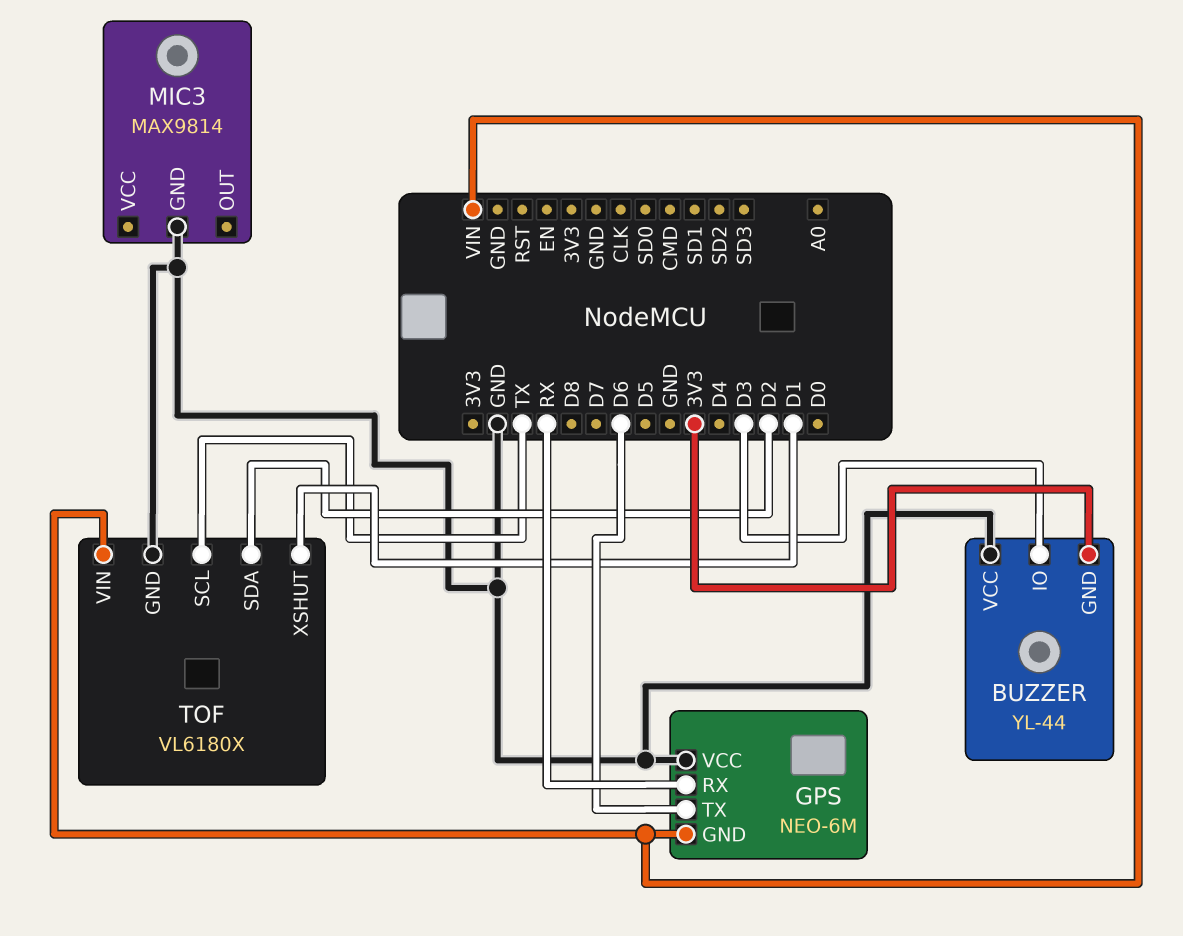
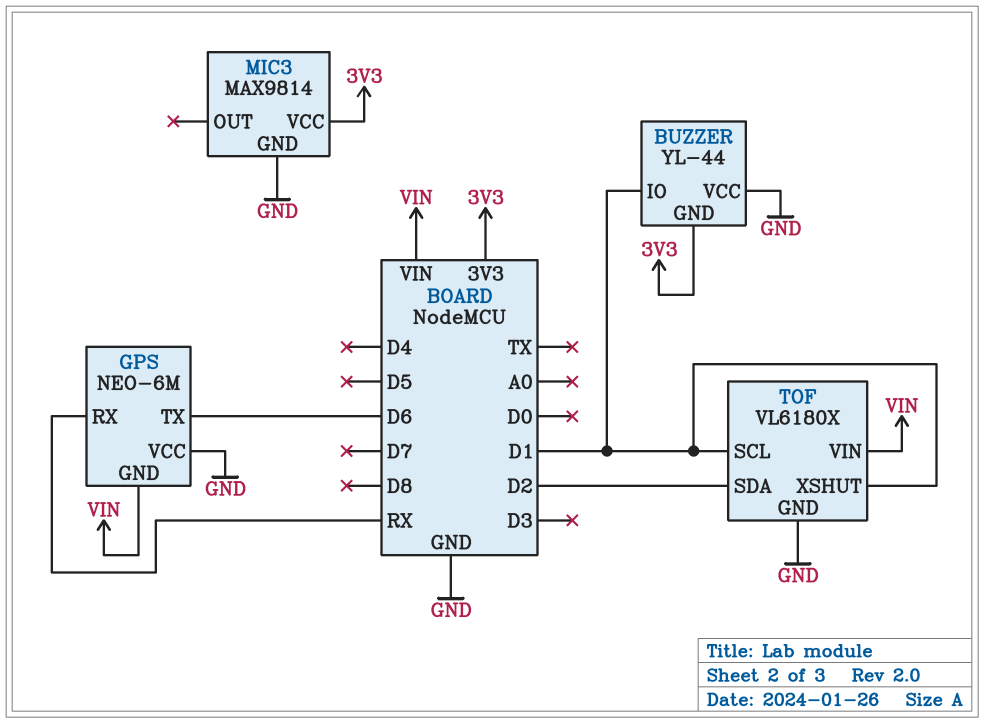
BUZZER pin IO: D3 -> D1
MIC3 pin VCC: none -> 3V3
TOF pin SCL: TX -> D1

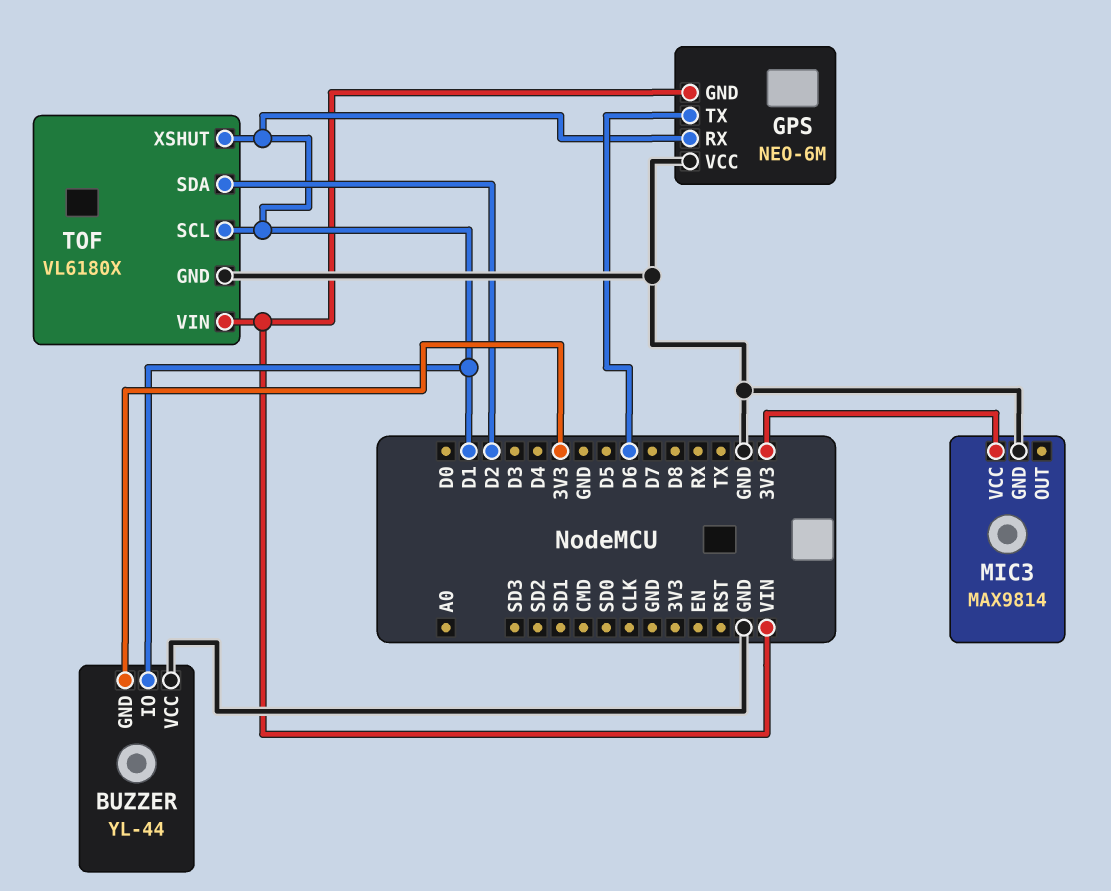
GPS pin RX: RX -> D1

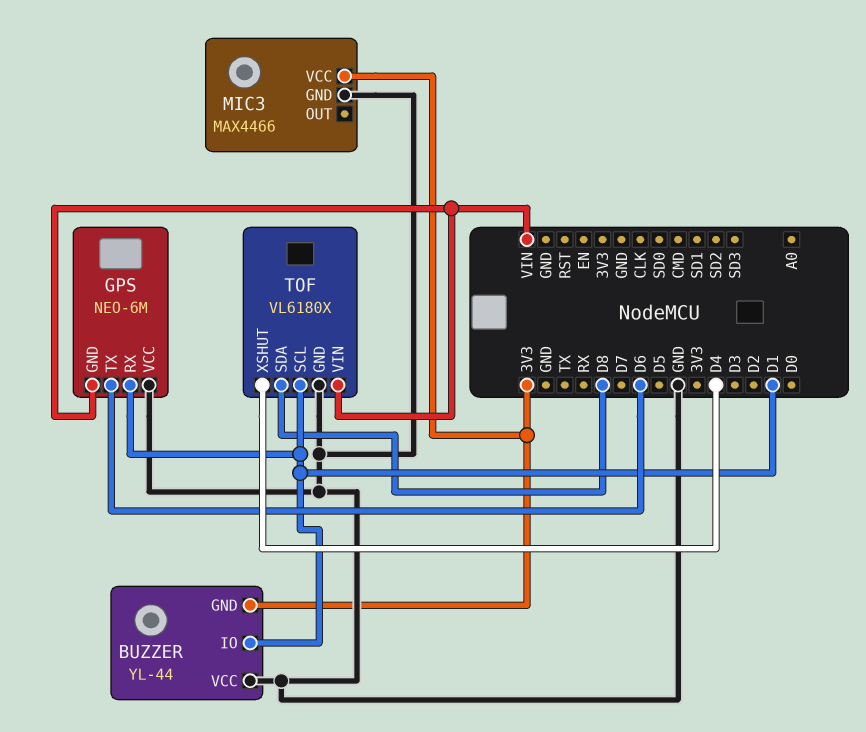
MIC3: MAX9814 -> MAX4466
TOF pin SDA: D2 -> D8
TOF pin XSHUT: D1 -> D4

